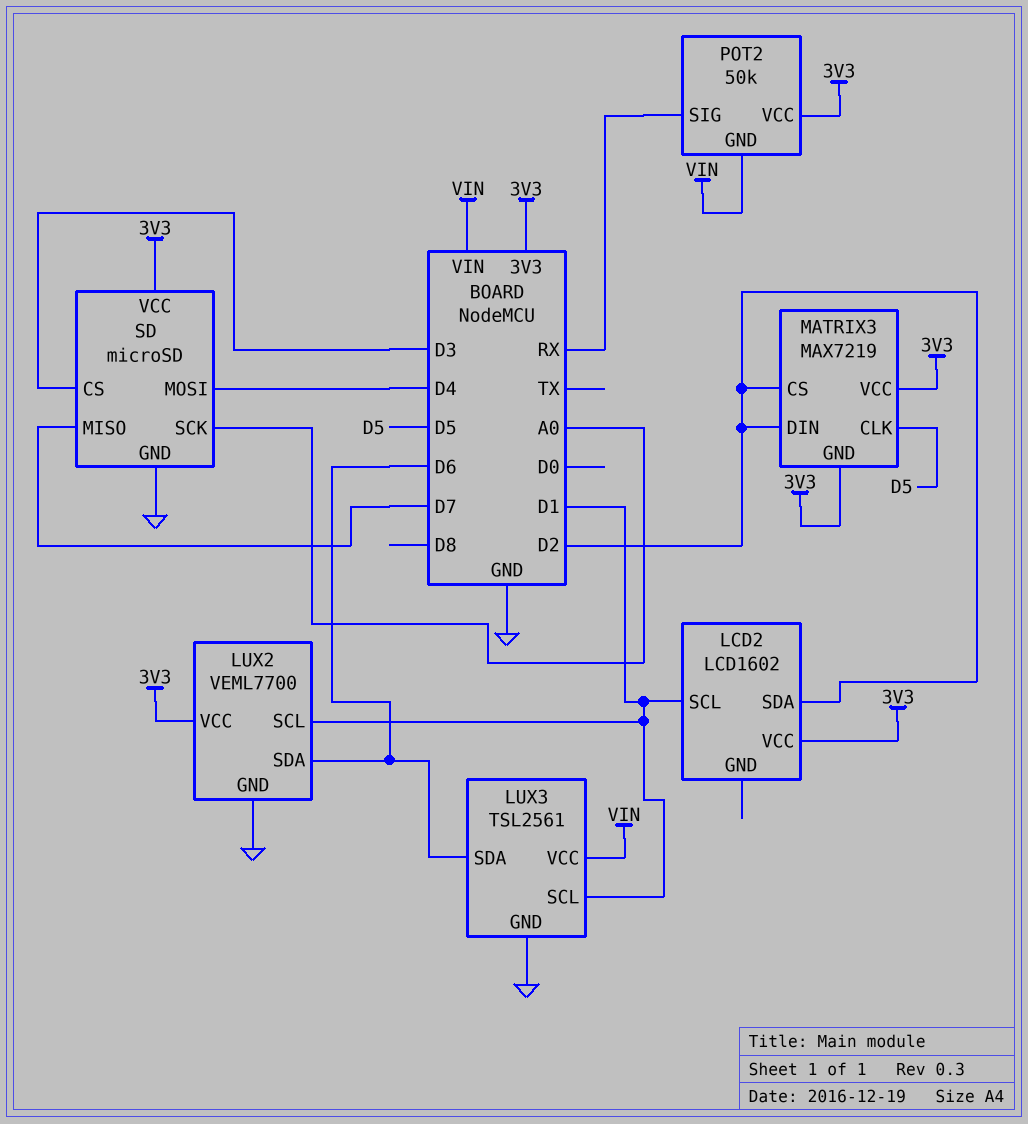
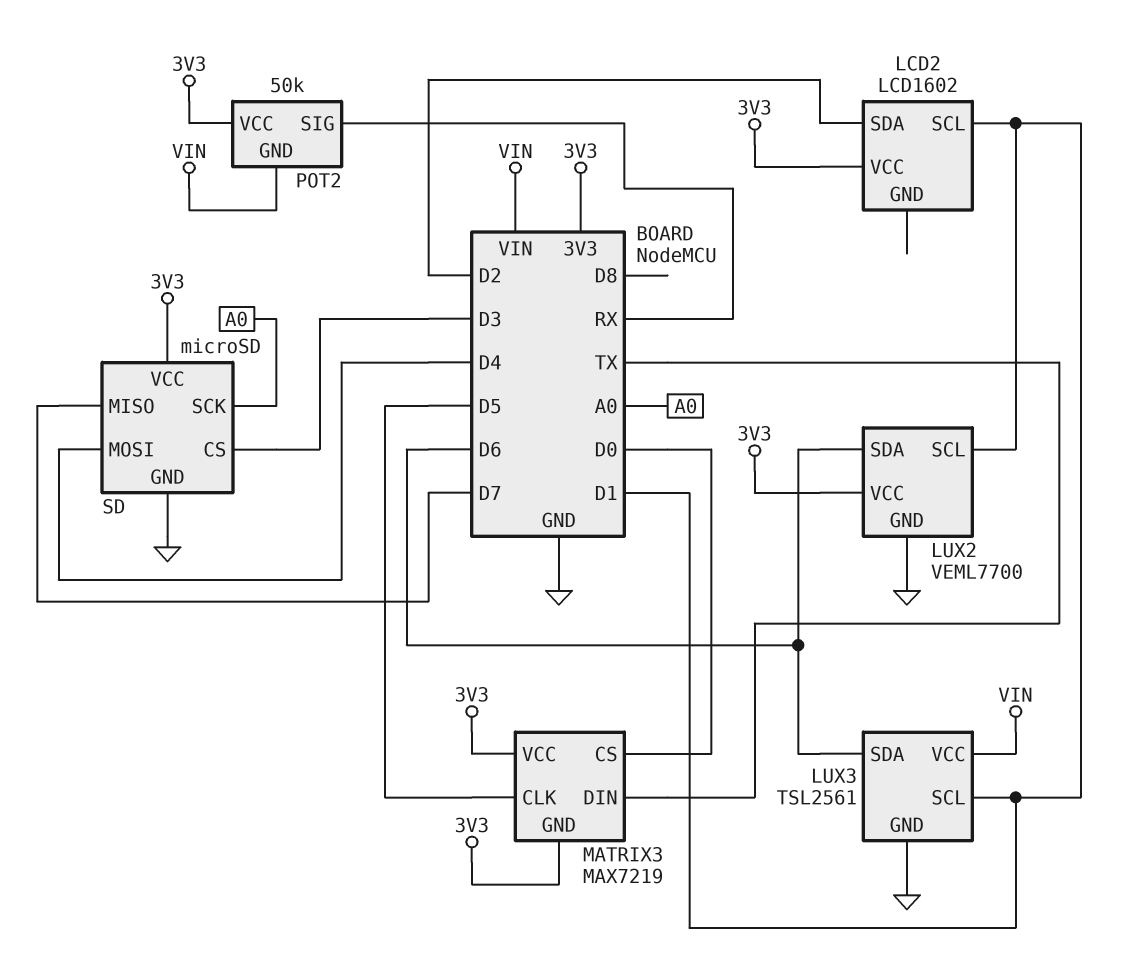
MATRIX3 pin CS: D2 -> D0
MATRIX3 pin DIN: D2 -> TX

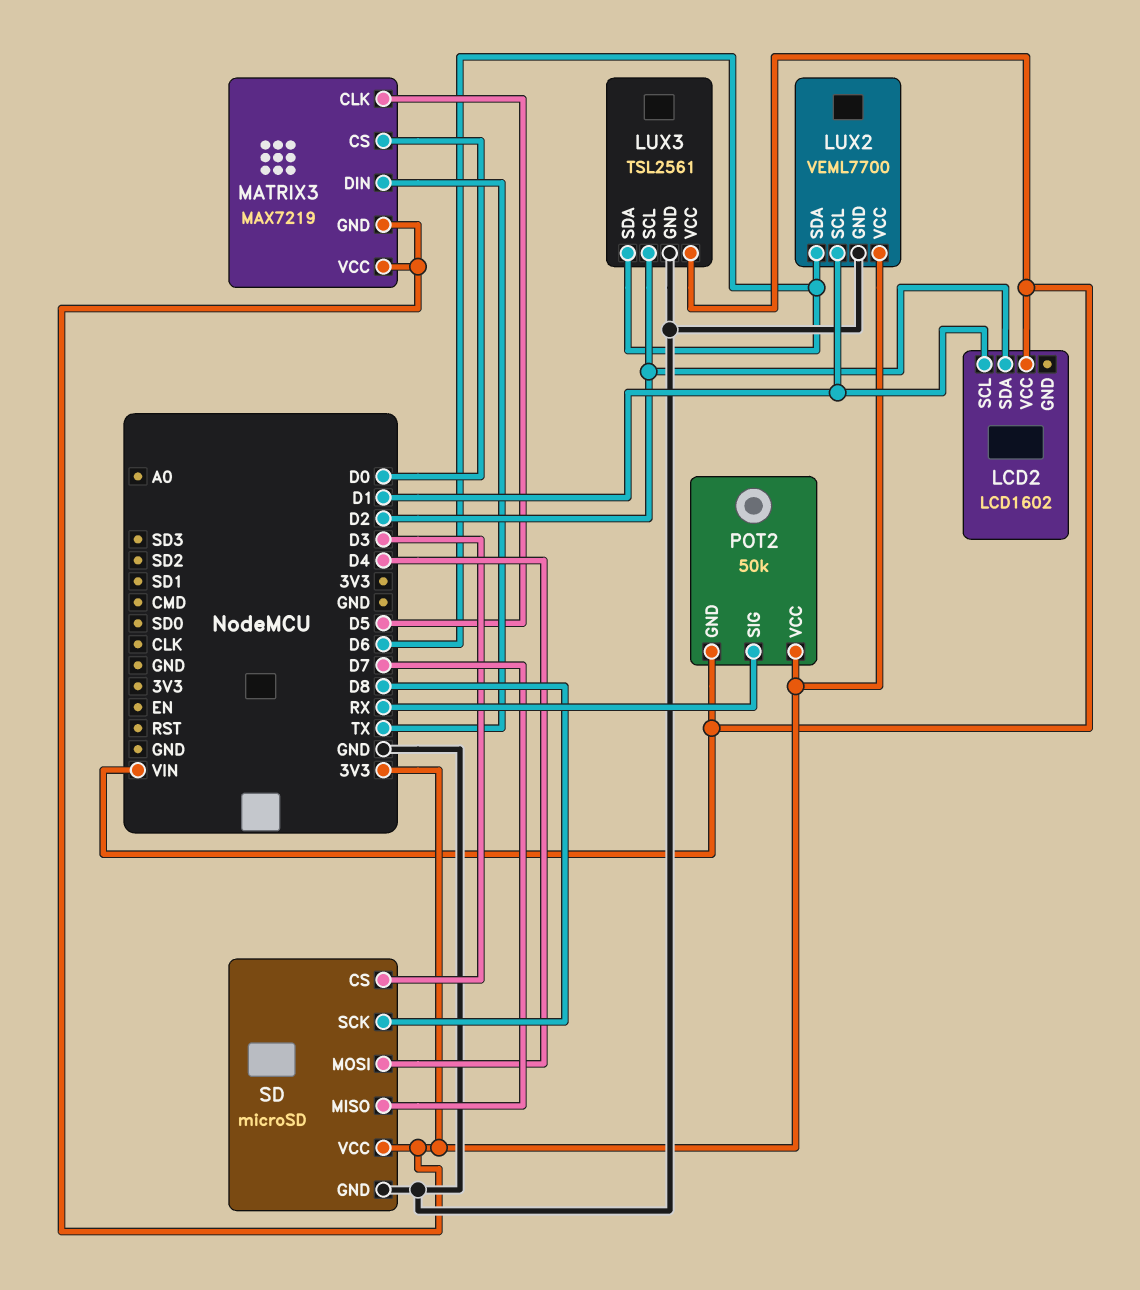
LCD2 pin VCC: 3V3 -> VIN
LUX3 pin SCL: D1 -> D2
SD pin SCK: A0 -> D8

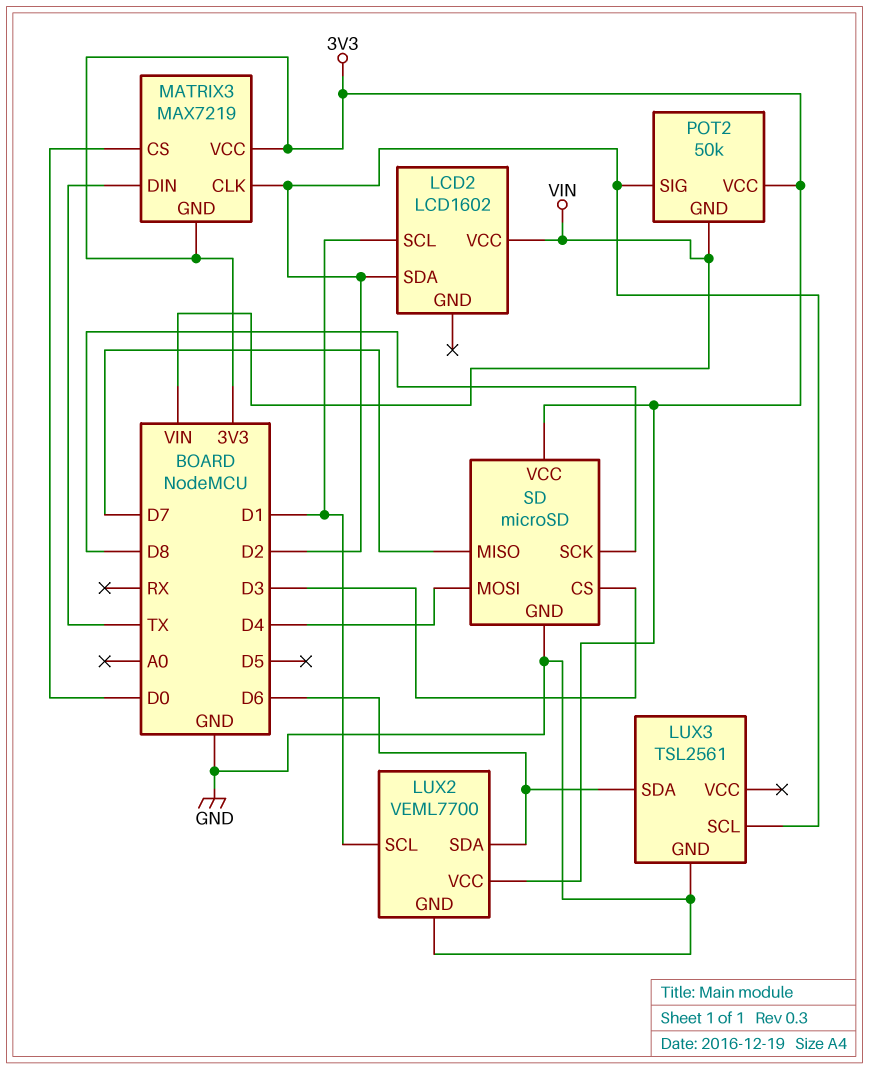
LUX3 pin VCC: VIN -> none
MATRIX3 pin CLK: D5 -> D2
POT2 pin SIG: RX -> D2

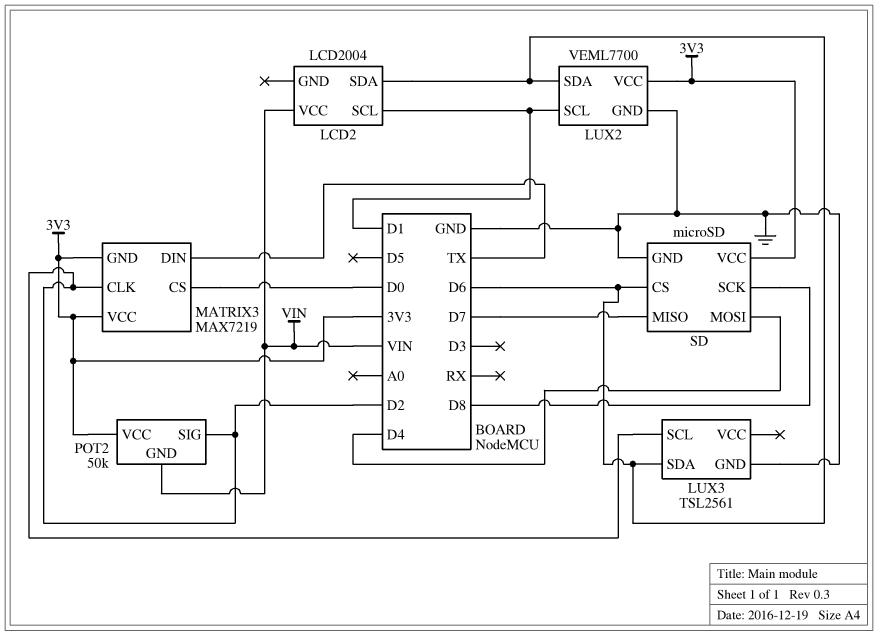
LCD2: LCD1602 -> LCD2004
LCD2 pin SDA: D2 -> D6
SD pin CS: D3 -> D6

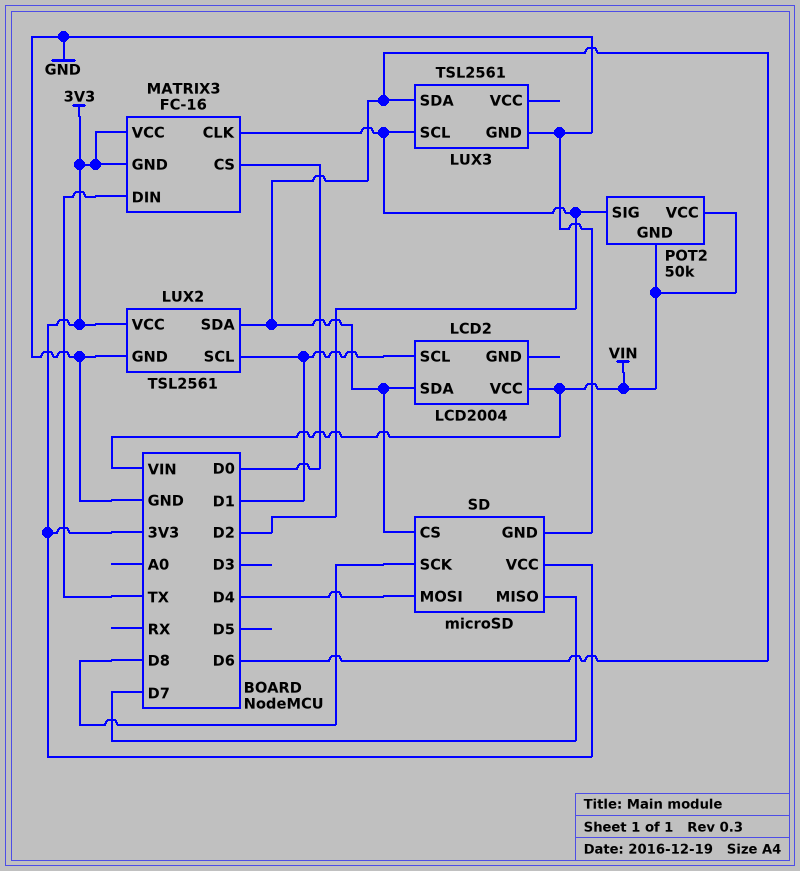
LUX2: VEML7700 -> TSL2561
MATRIX3: MAX7219 -> FC-16
POT2 pin VCC: 3V3 -> VIN

